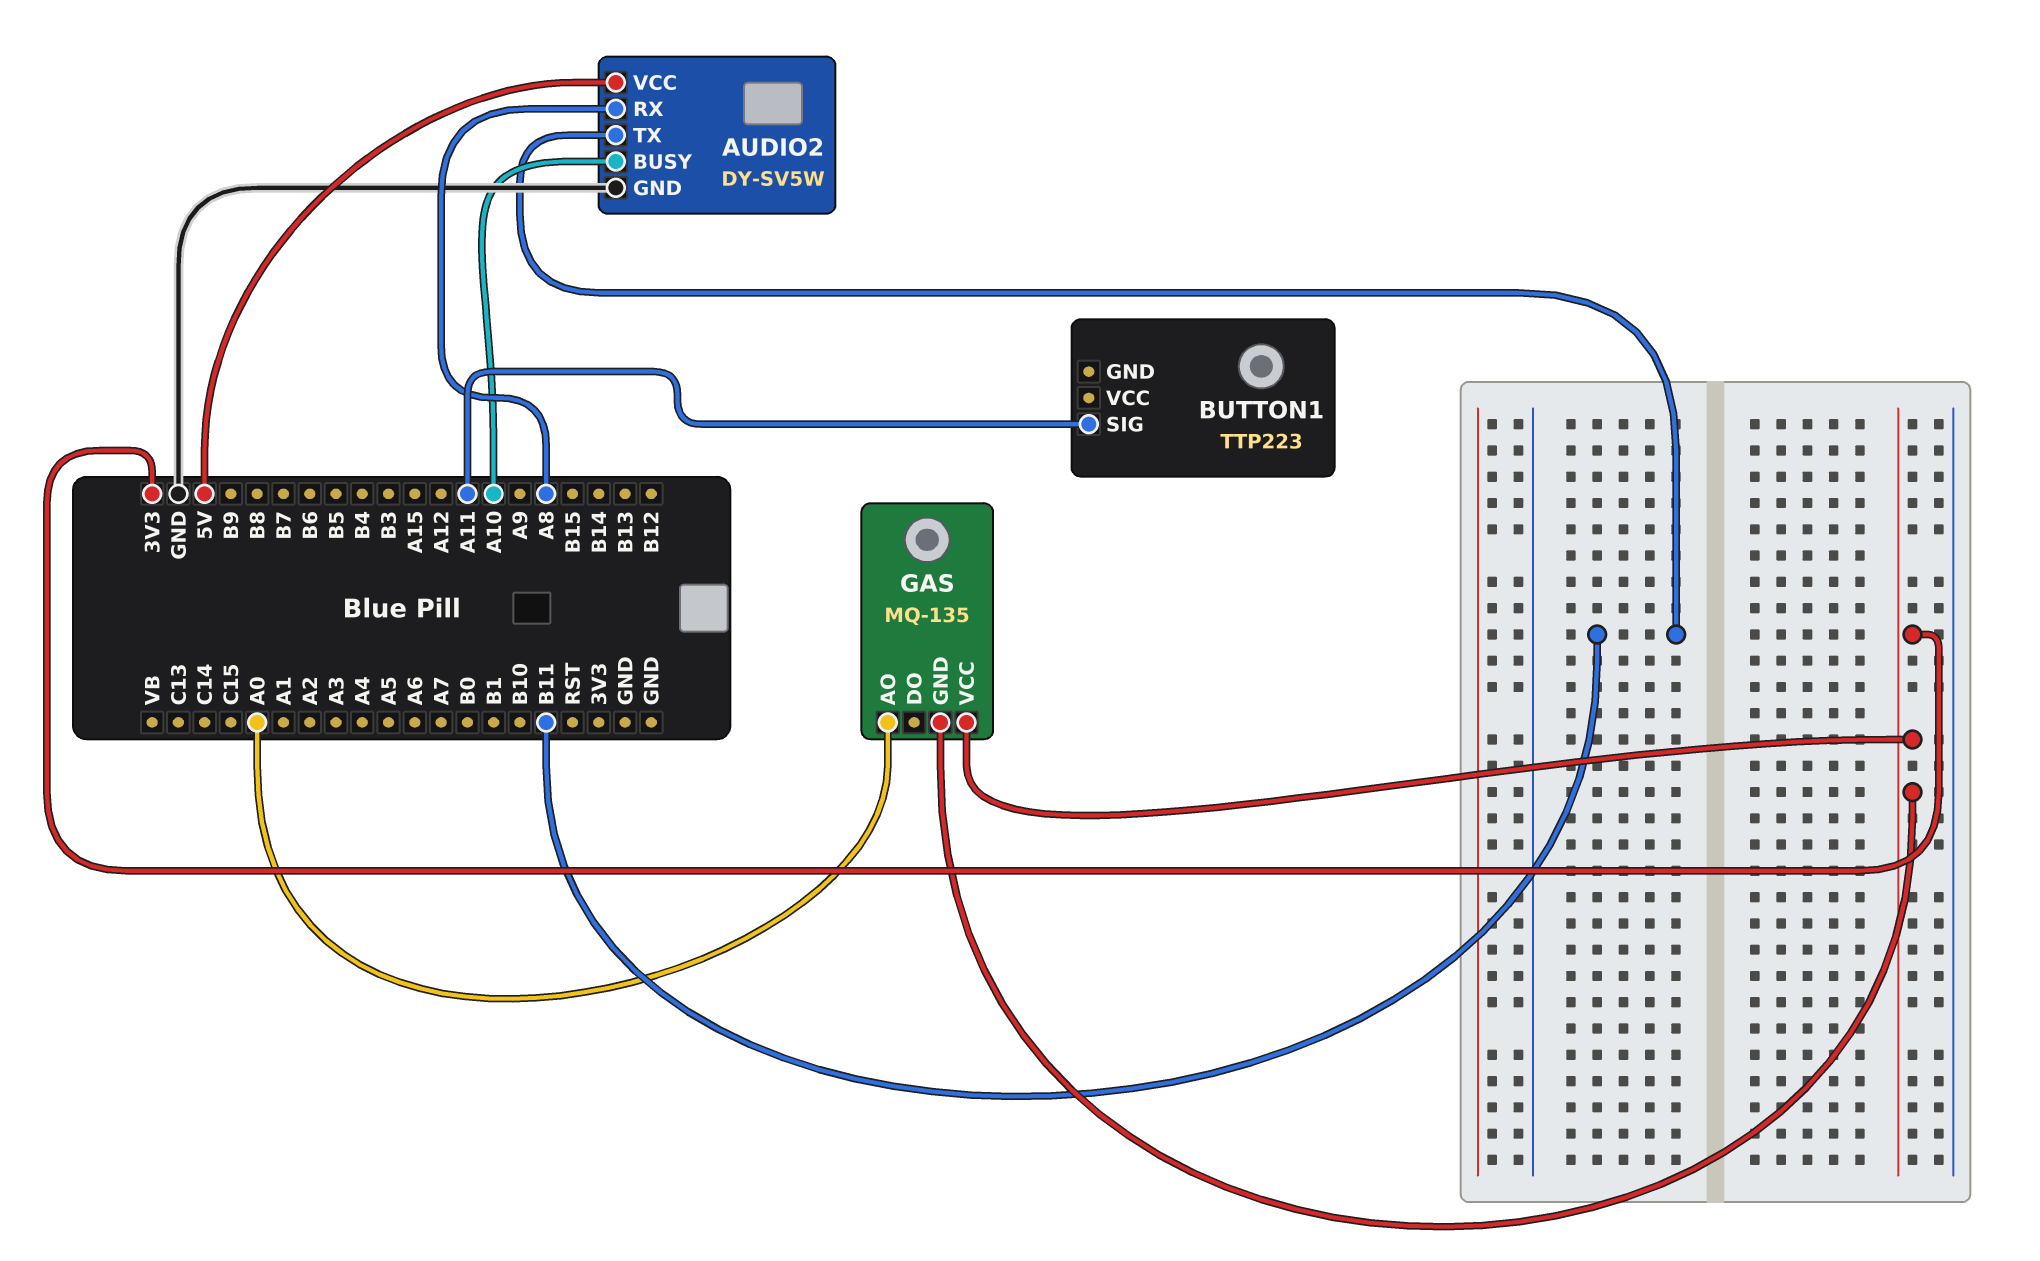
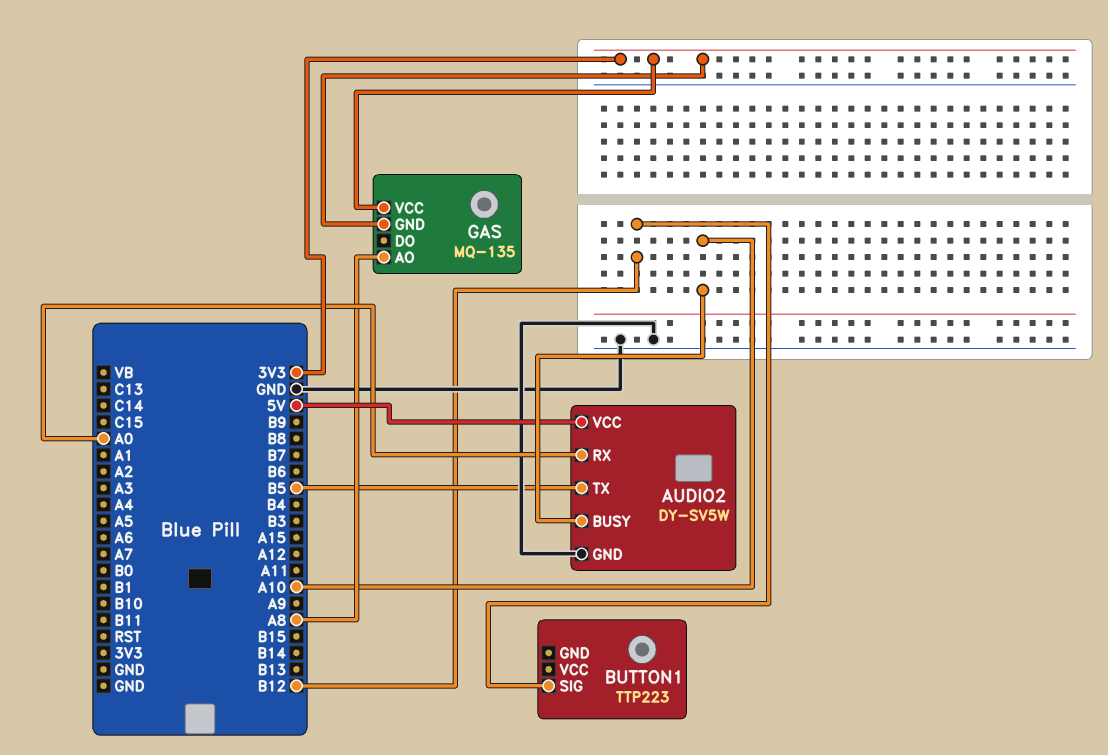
AUDIO2 pin RX: A8 -> A0
AUDIO2 pin TX: B11 -> B5
BUTTON1 pin SIG: A11 -> B12
GAS pin AO: A0 -> A8

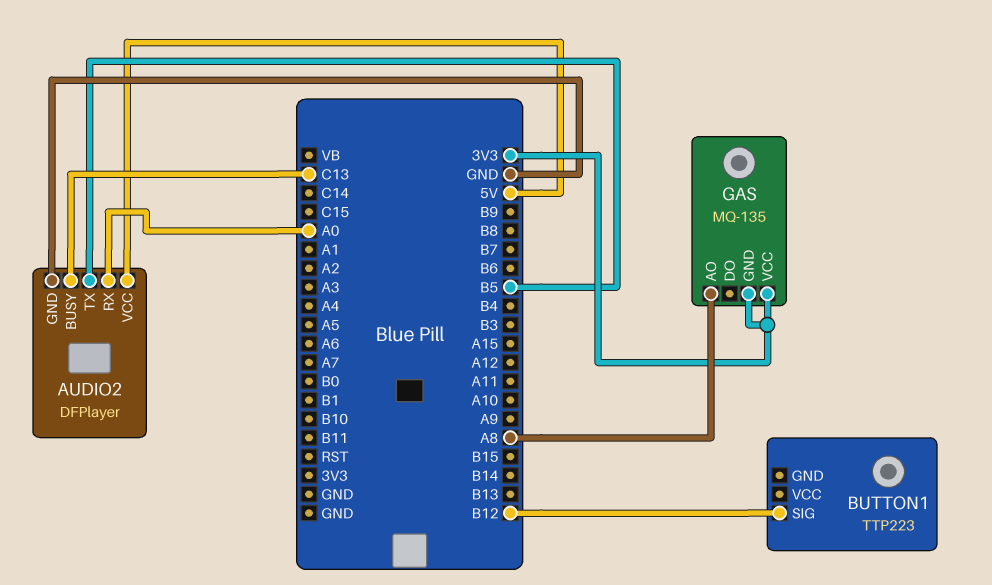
AUDIO2: DY-SV5W -> DFPlayer
AUDIO2 pin BUSY: A10 -> C13

